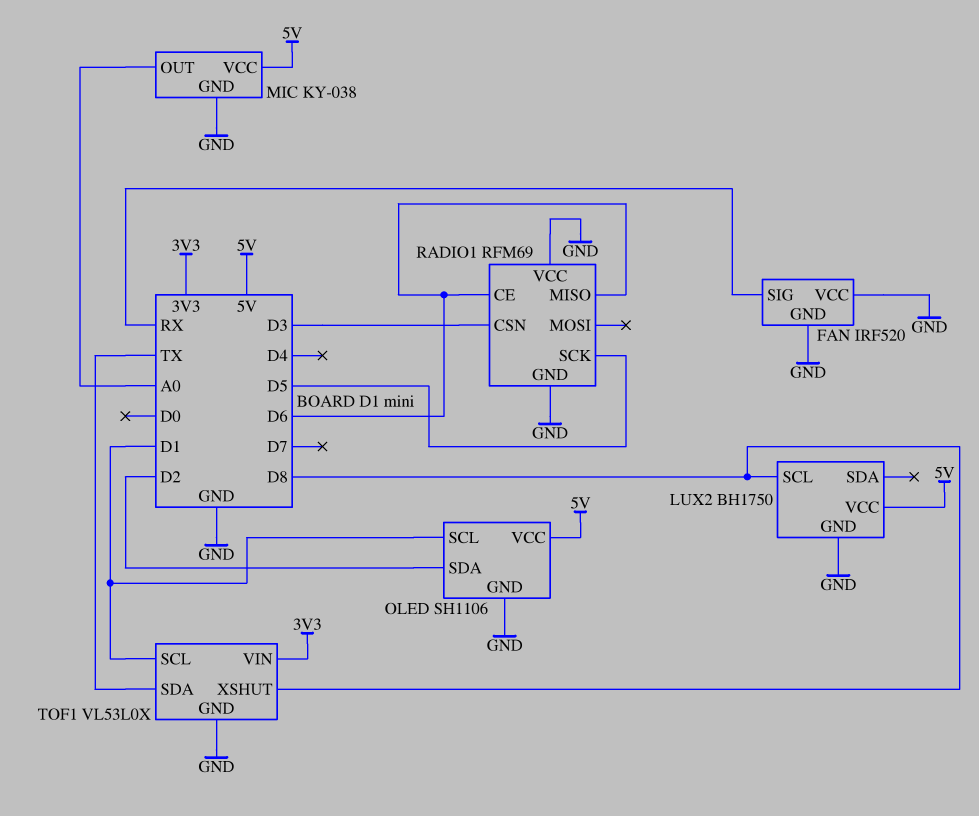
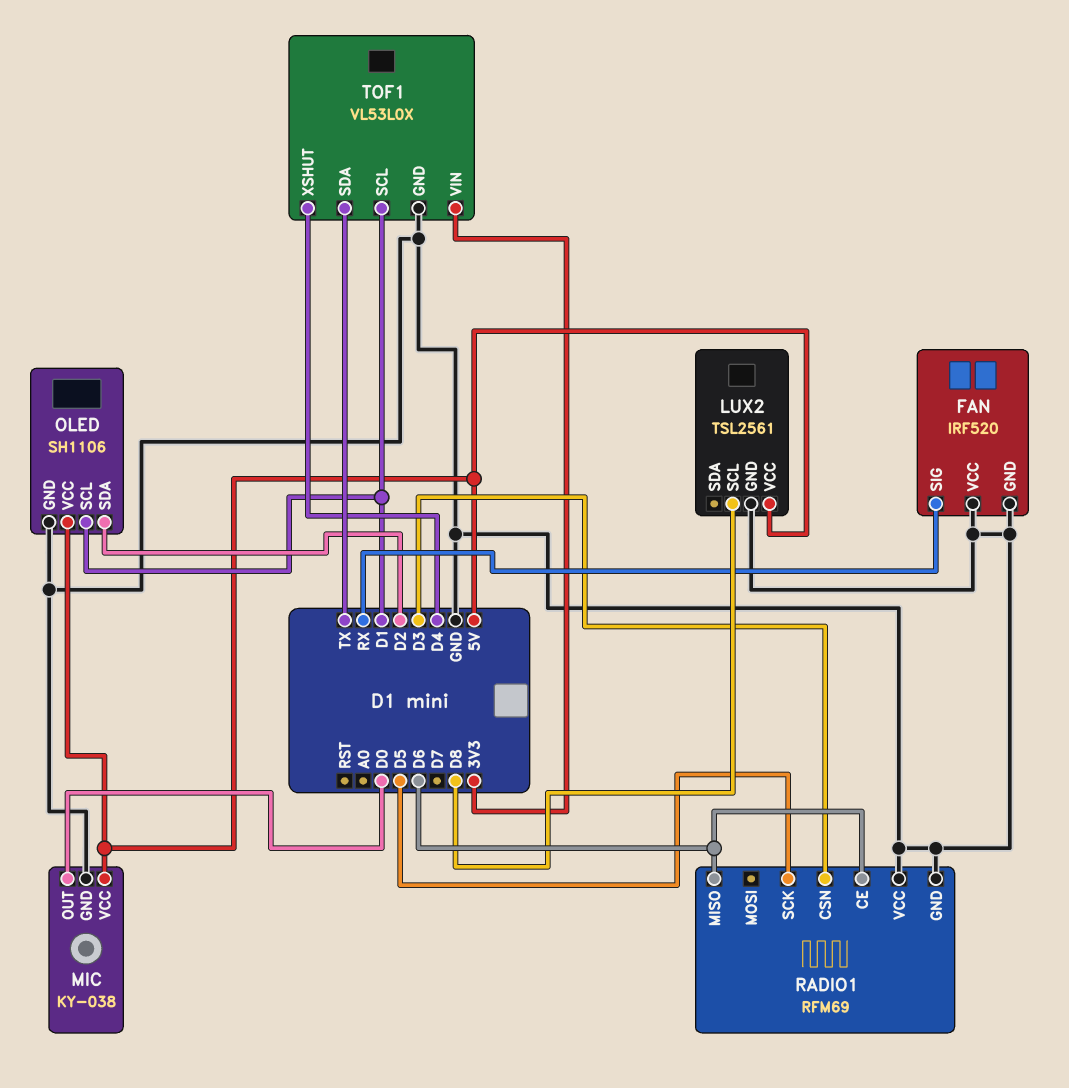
LUX2: BH1750 -> TSL2561
MIC pin OUT: A0 -> D0
TOF1 pin XSHUT: D8 -> D4

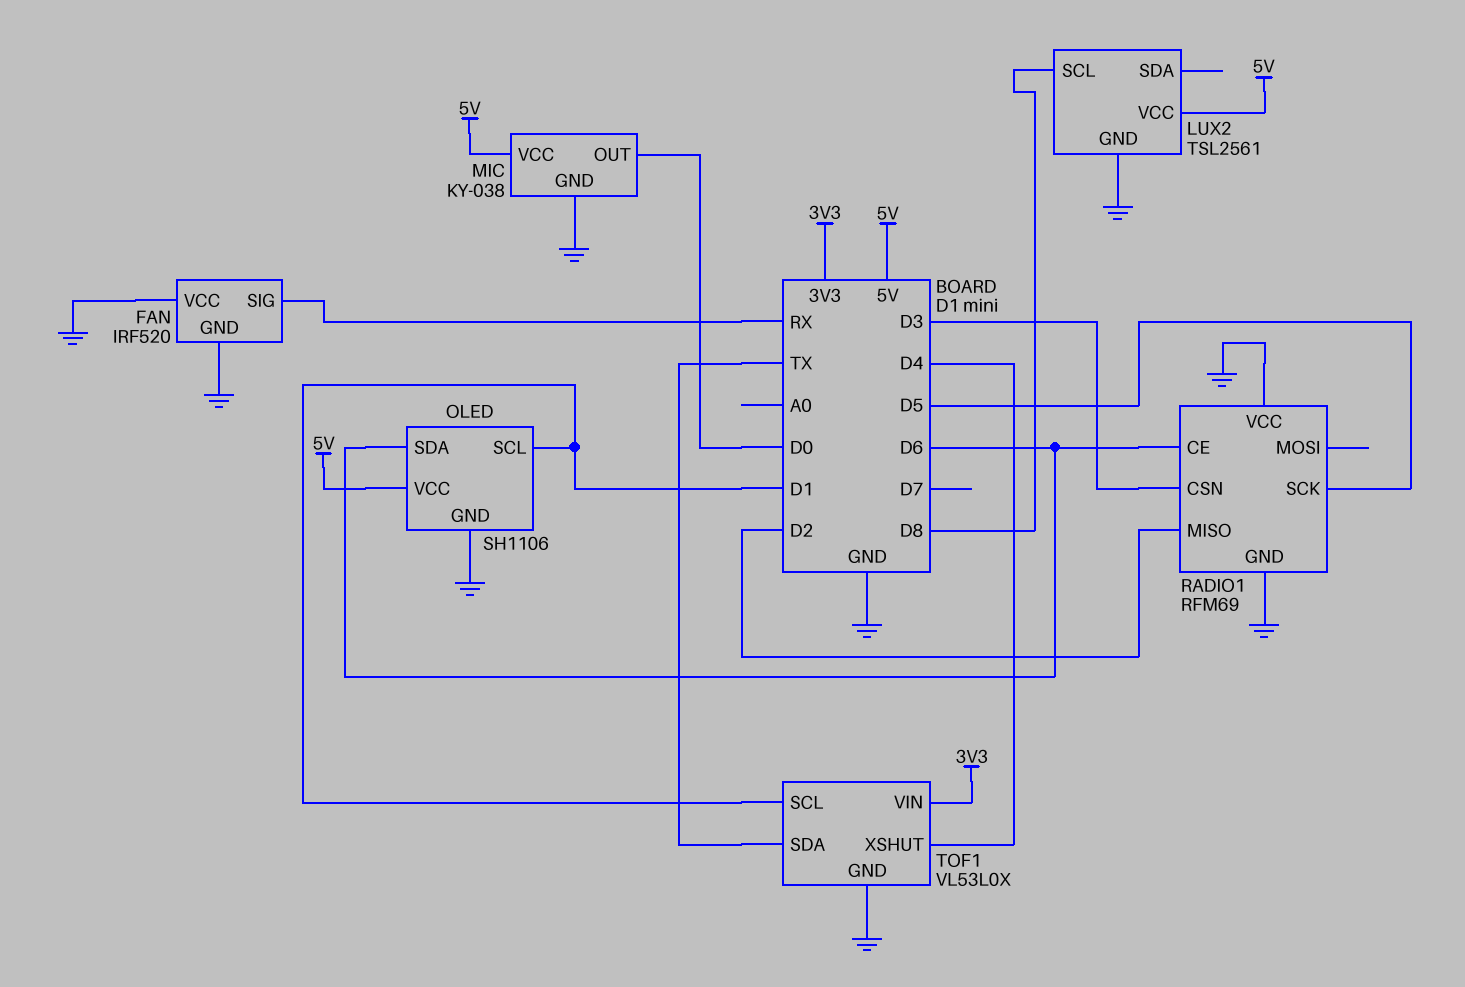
OLED pin SDA: D2 -> D6
RADIO1 pin MISO: D6 -> D2

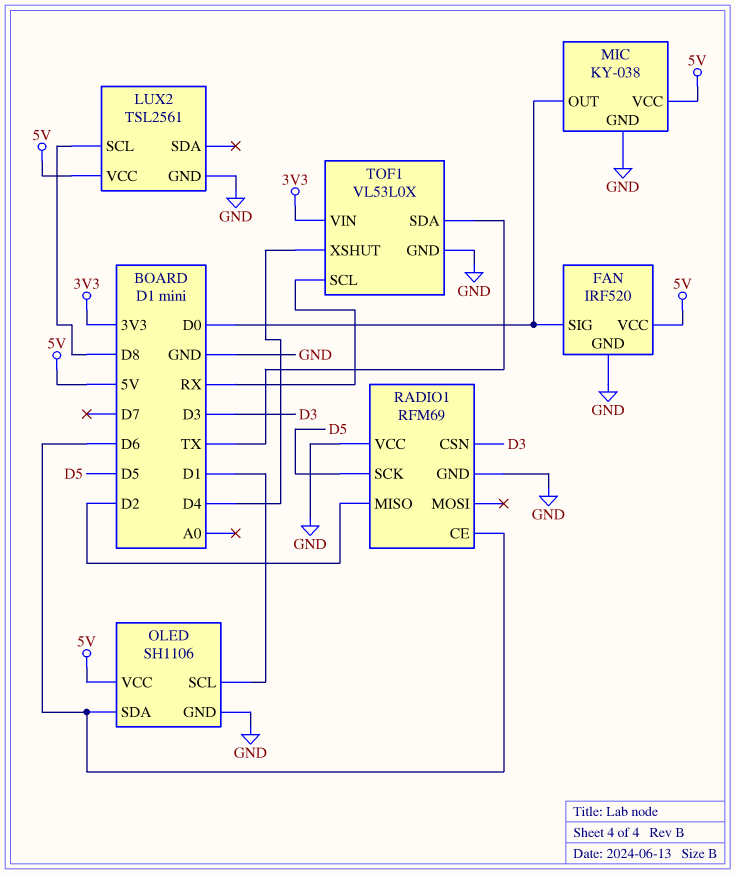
FAN pin SIG: RX -> D0
FAN pin VCC: GND -> 5V
TOF1 pin SCL: D1 -> RX

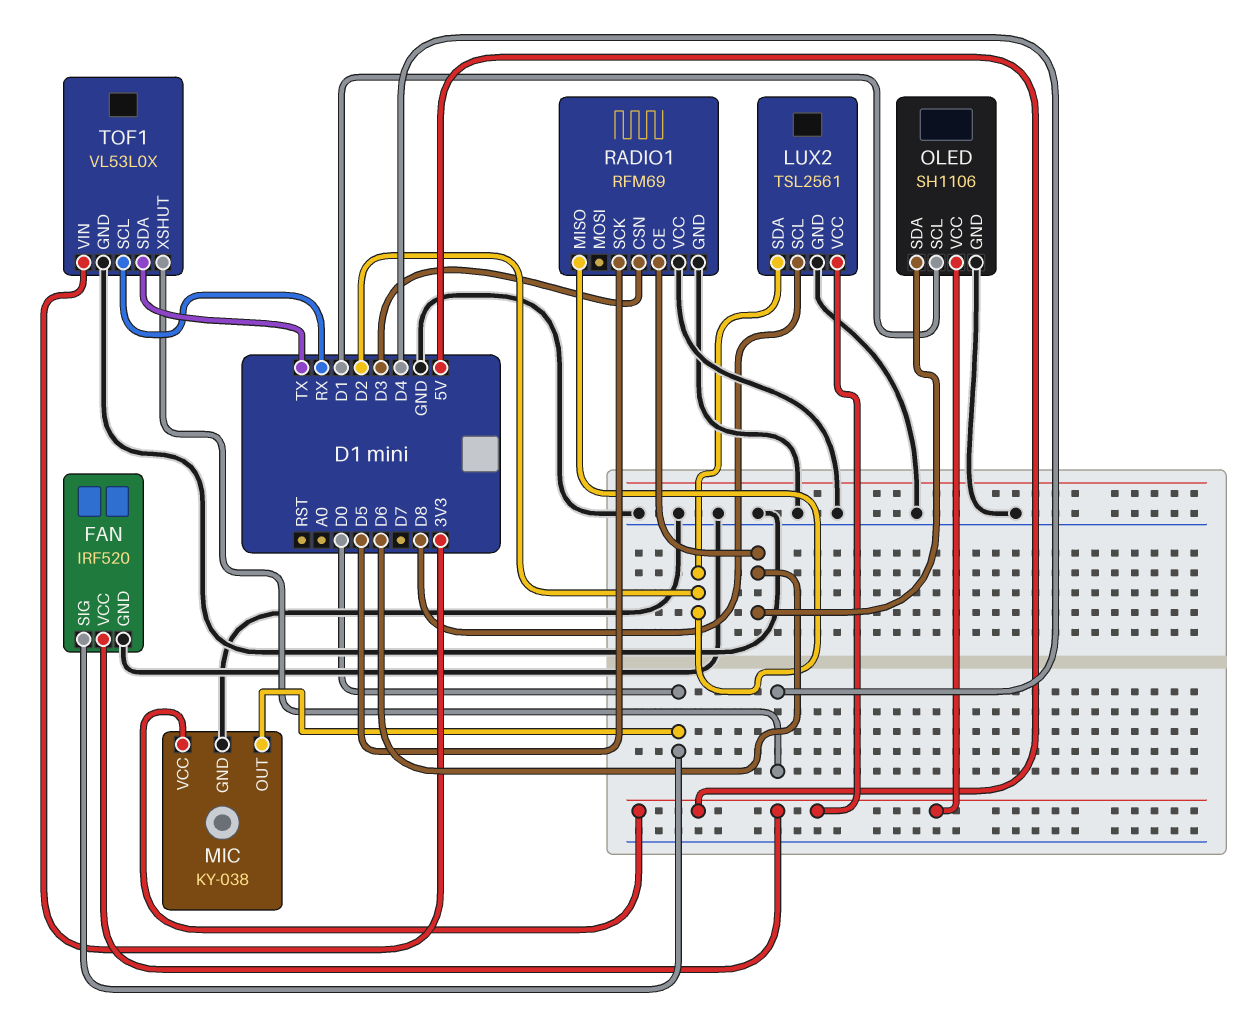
LUX2 pin SDA: none -> D2

